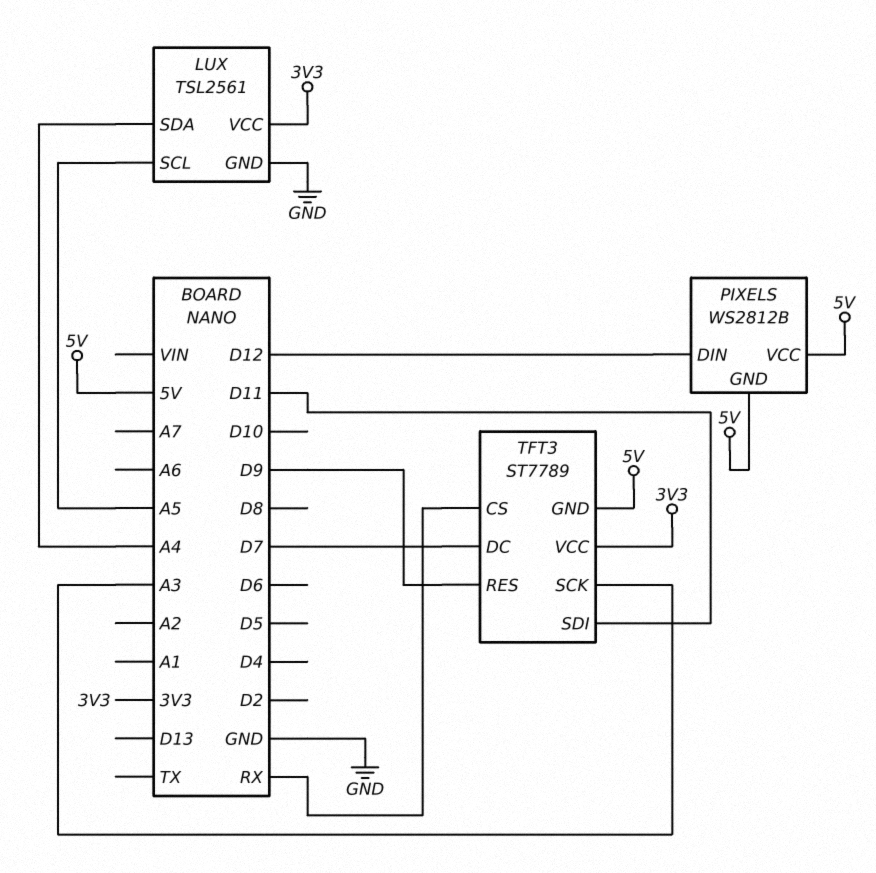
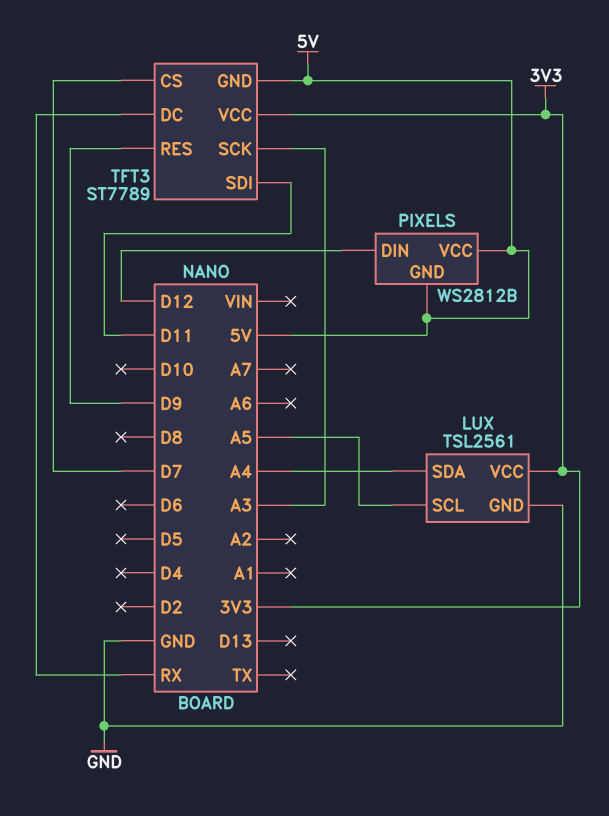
TFT3 pin CS: RX -> D7
TFT3 pin DC: D7 -> RX

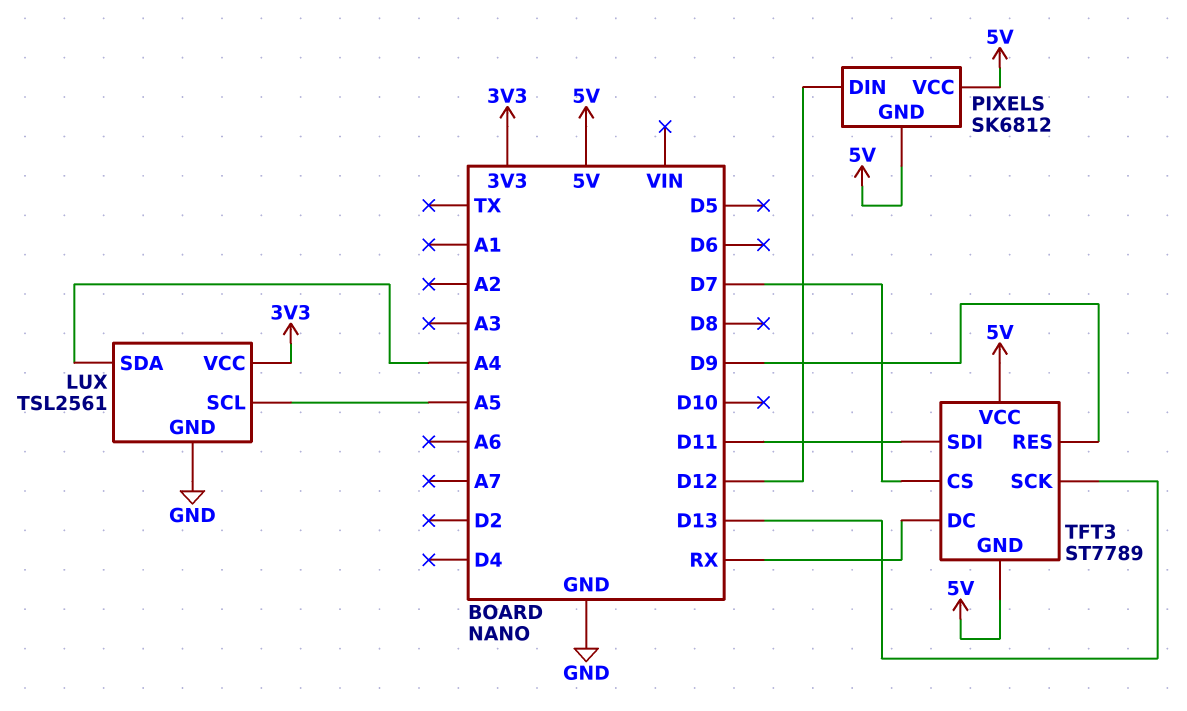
PIXELS: WS2812B -> SK6812
TFT3 pin SCK: A3 -> D13
TFT3 pin VCC: 3V3 -> 5V

